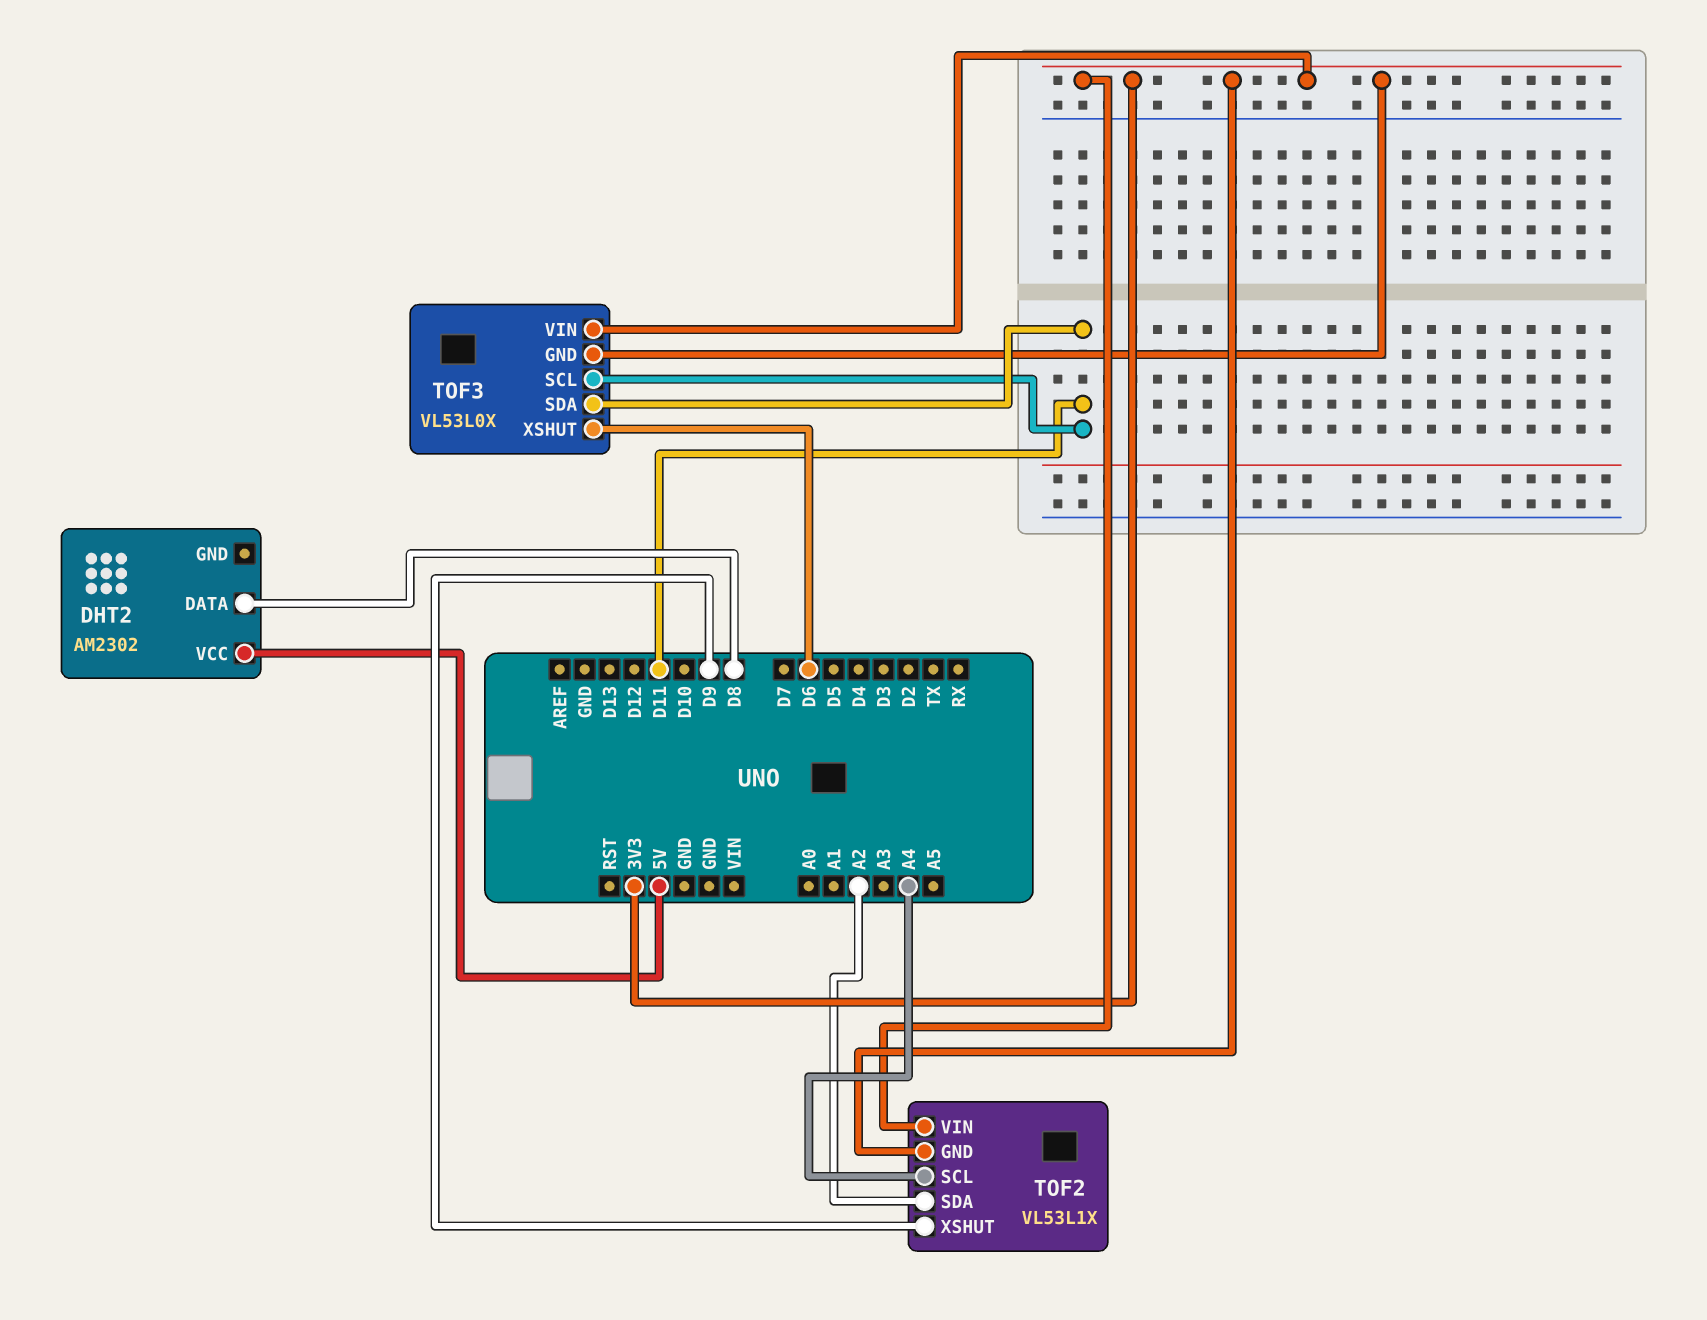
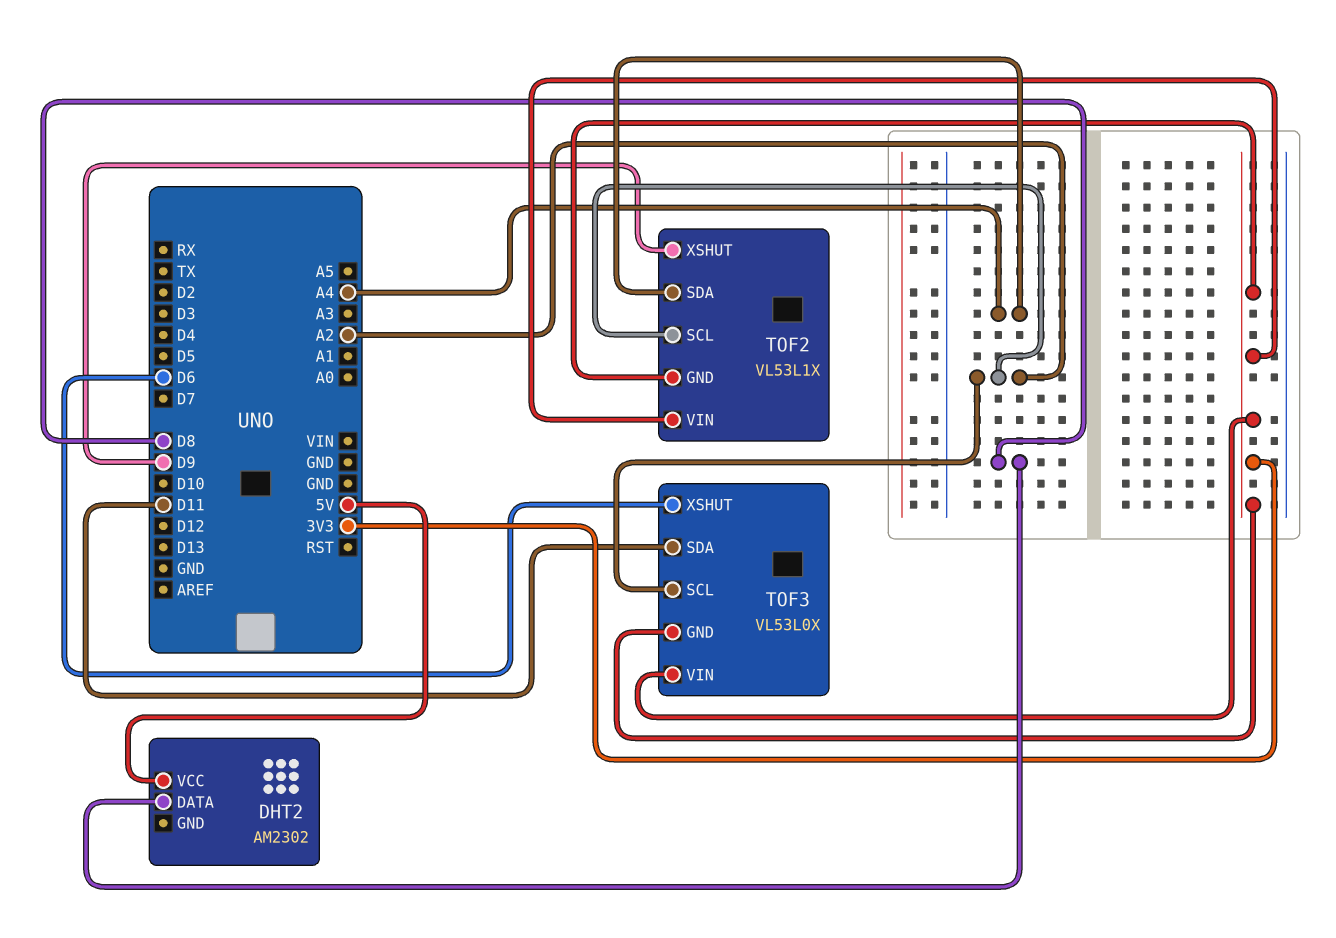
TOF2 pin SCL: A4 -> A2
TOF2 pin SDA: A2 -> A4
TOF3 pin SCL: D11 -> A2

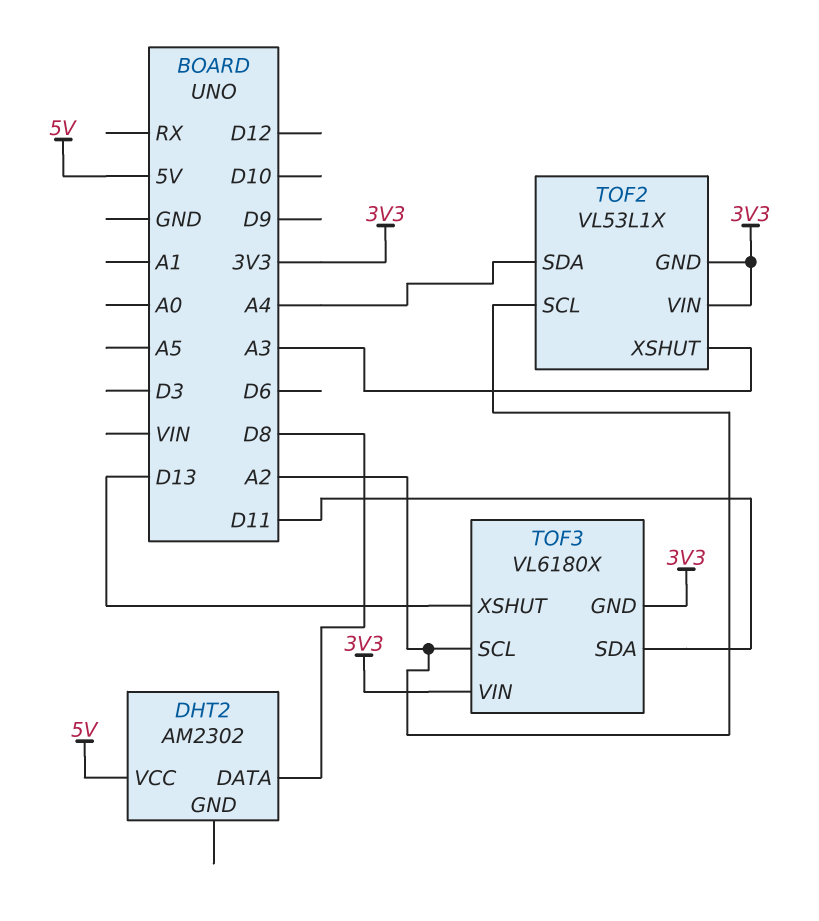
TOF2 pin XSHUT: D9 -> A3
TOF3: VL53L0X -> VL6180X
TOF3 pin XSHUT: D6 -> D13

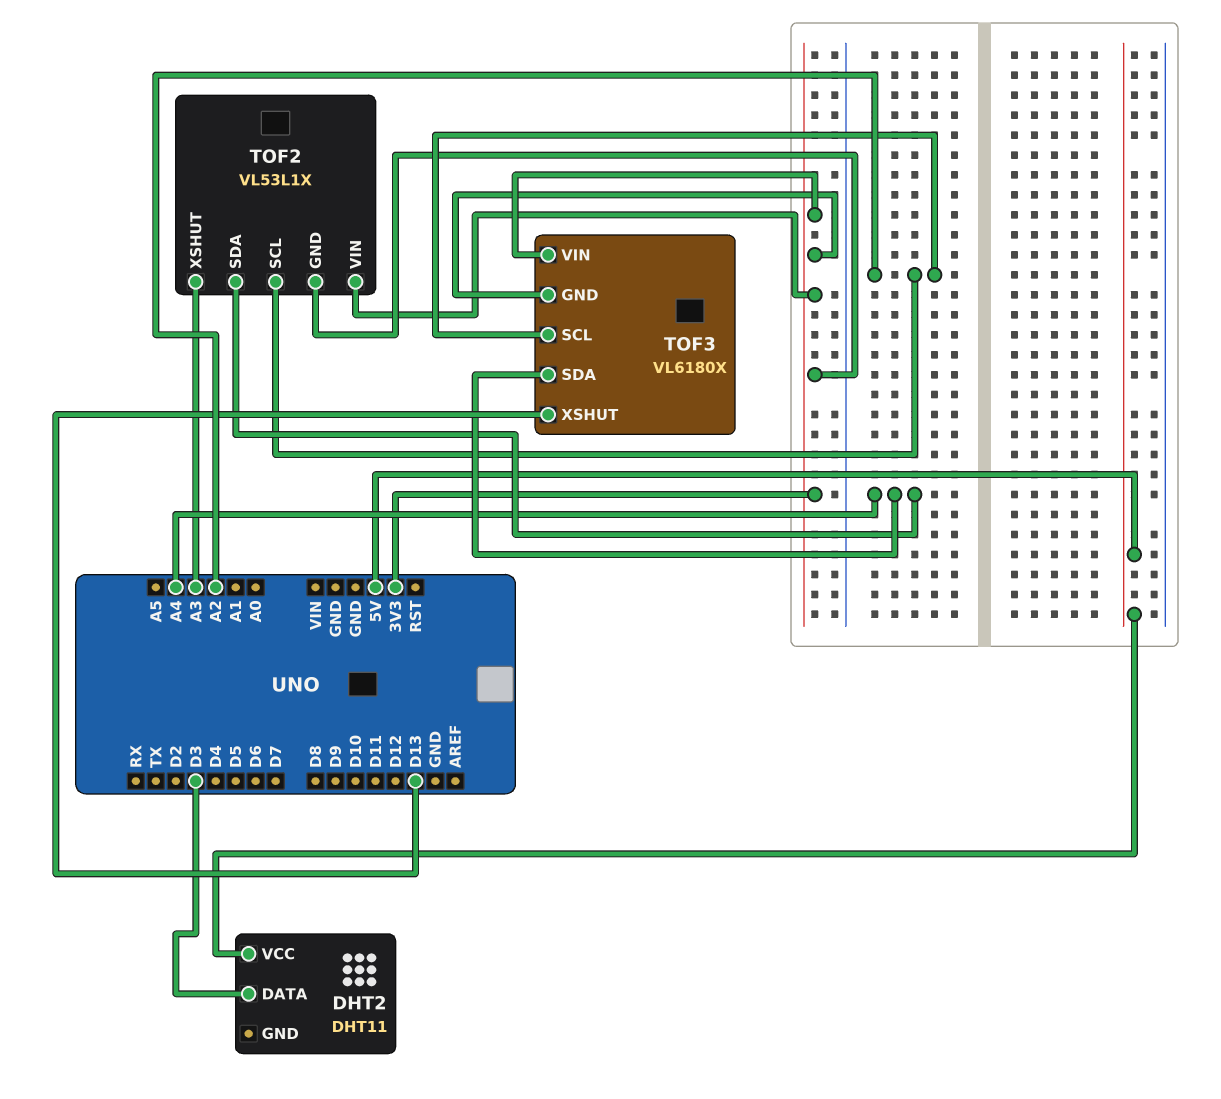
DHT2: AM2302 -> DHT11
DHT2 pin DATA: D8 -> D3
TOF3 pin SDA: D11 -> A4

